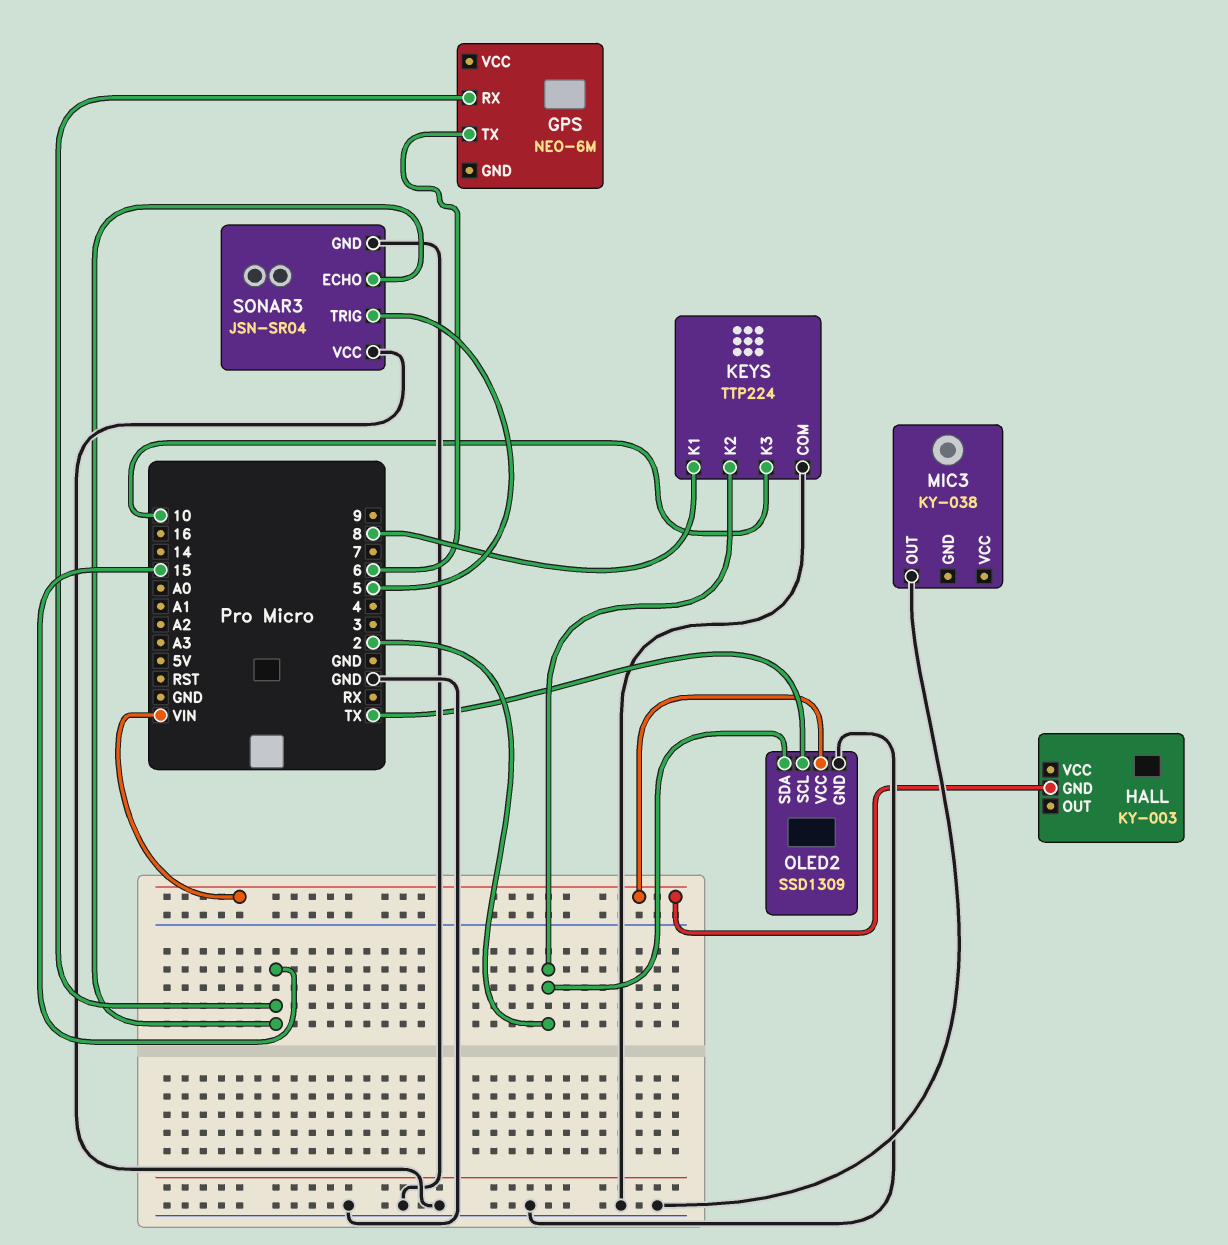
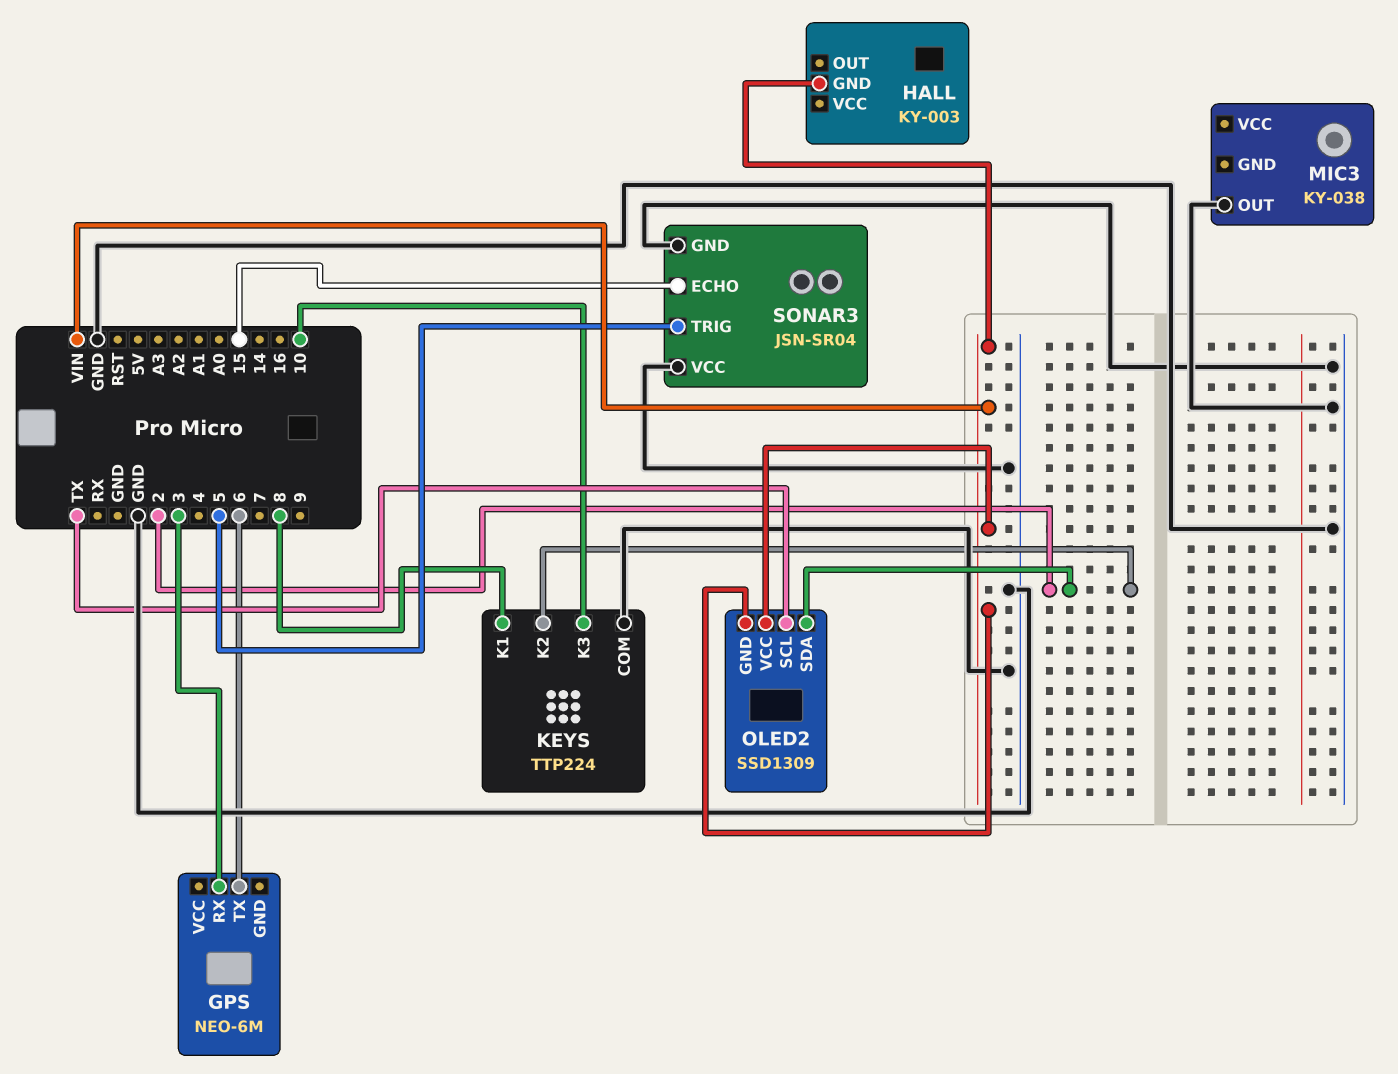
GPS pin RX: 15 -> 3
OLED2 pin GND: GND -> VIN

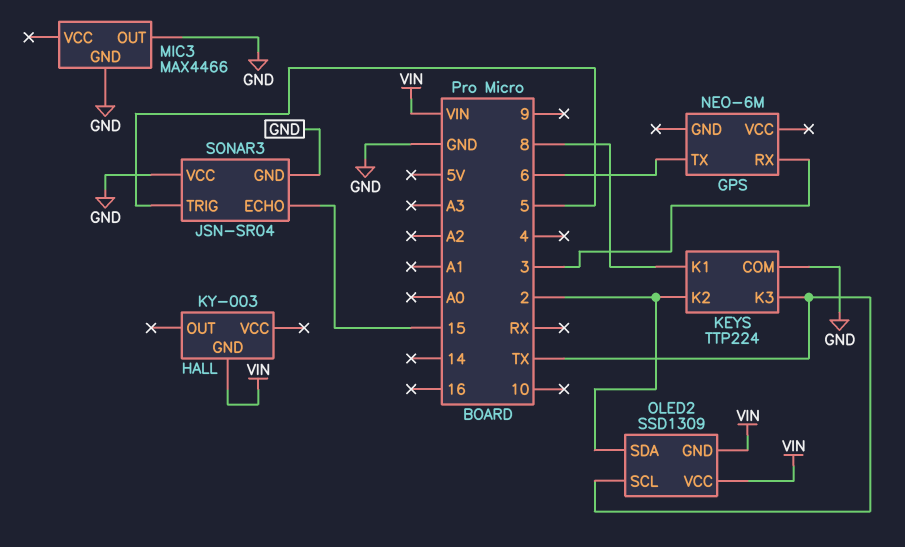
KEYS pin K3: 10 -> TX
MIC3: KY-038 -> MAX4466
MIC3 pin GND: none -> GND

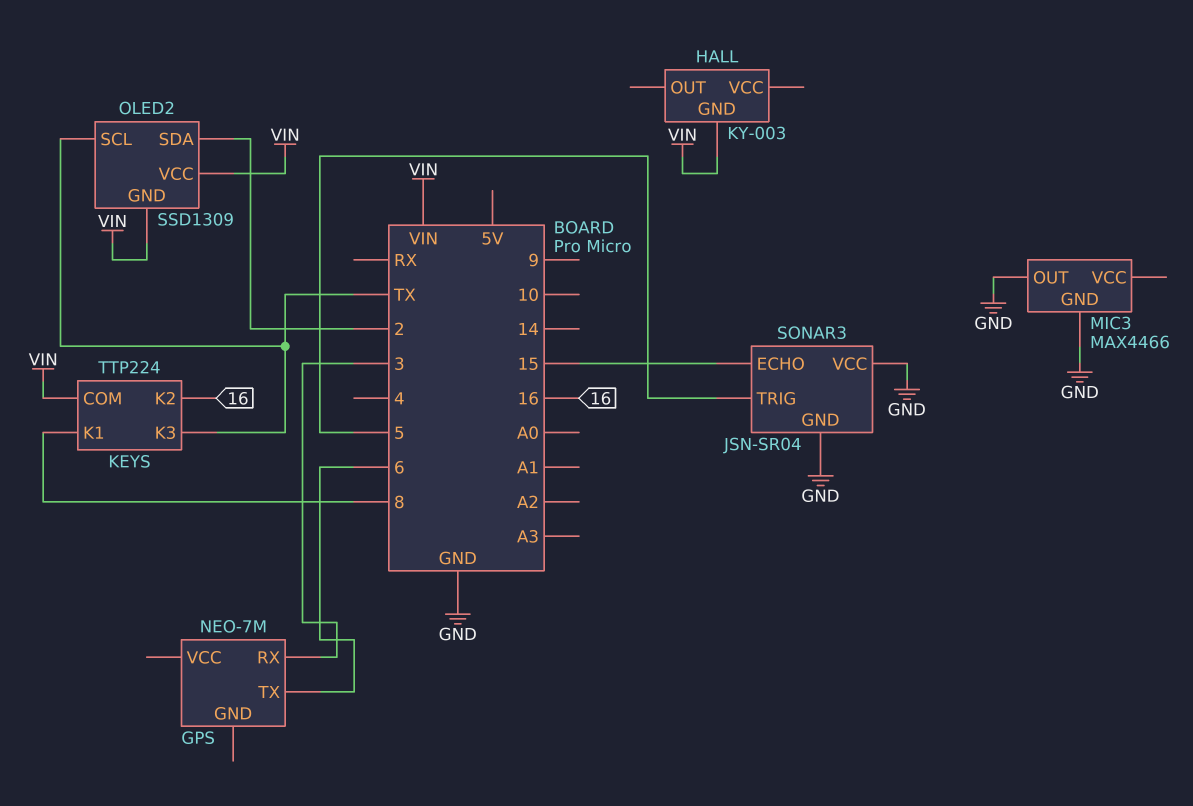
GPS: NEO-6M -> NEO-7M
KEYS pin COM: GND -> VIN
KEYS pin K2: 2 -> 16

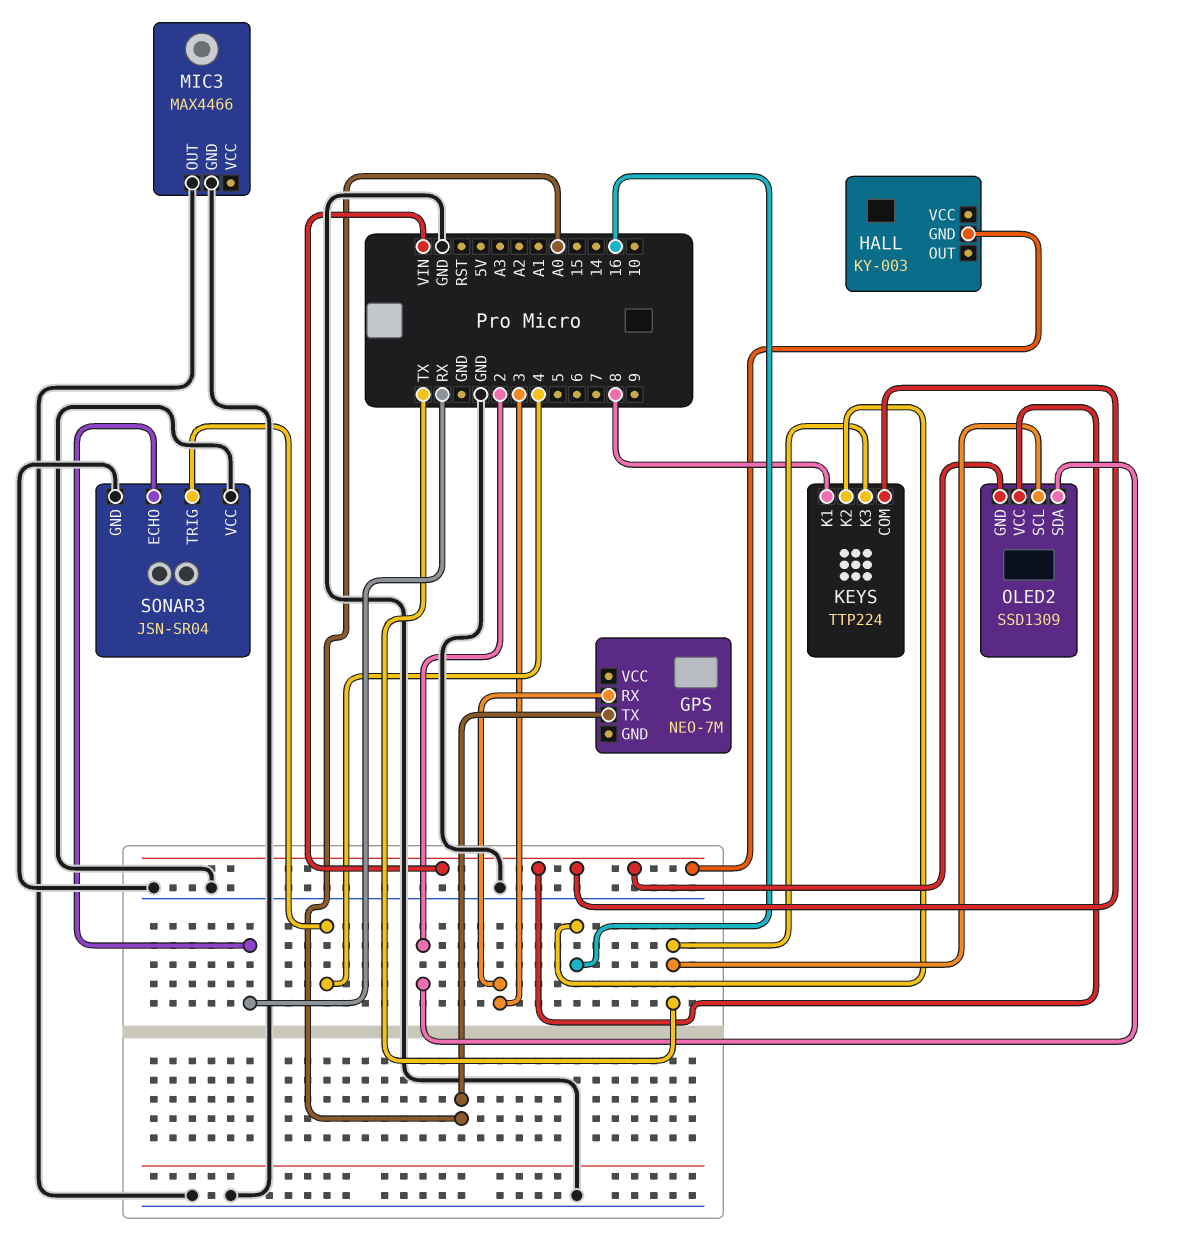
GPS pin TX: 6 -> A0
SONAR3 pin ECHO: 15 -> RX
SONAR3 pin TRIG: 5 -> 4

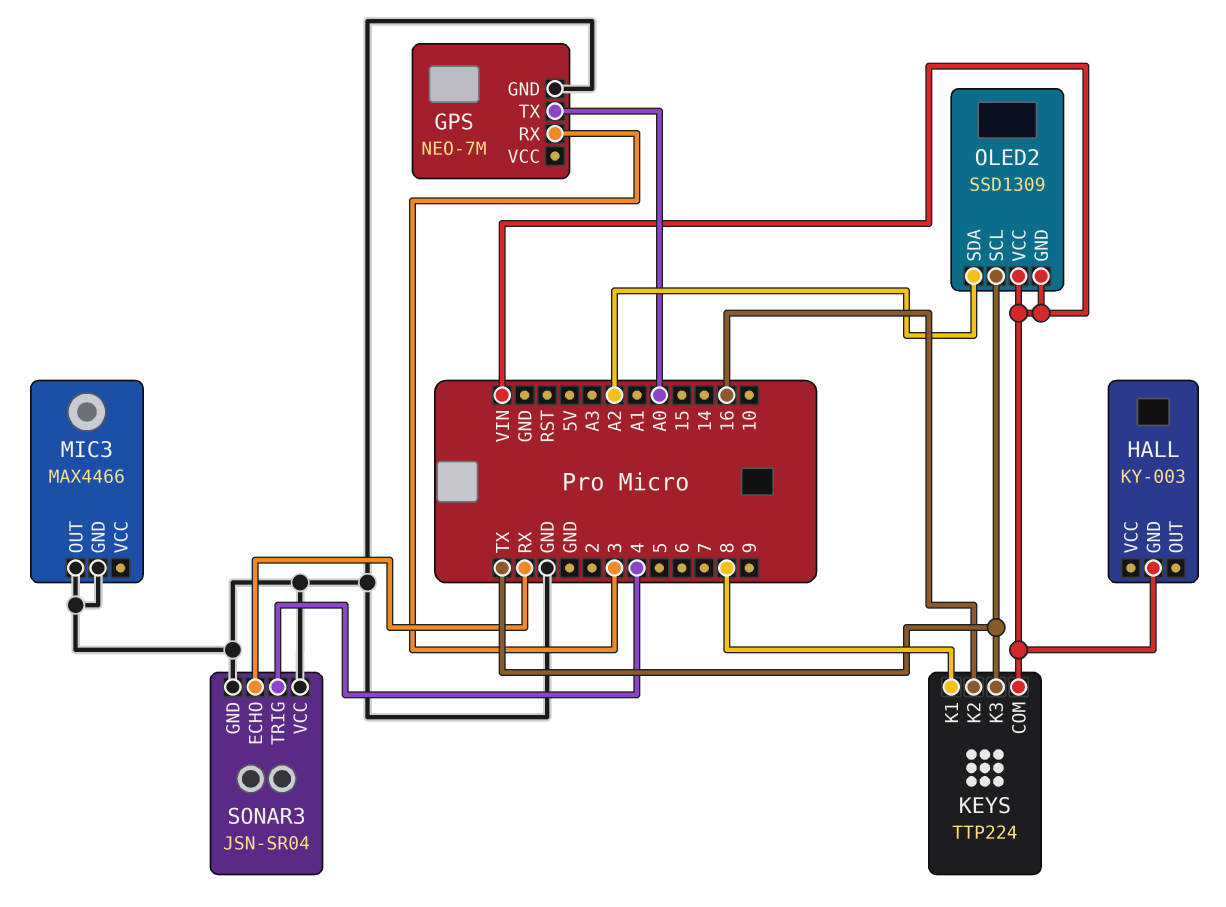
GPS pin GND: none -> GND
OLED2 pin SDA: 2 -> A2

